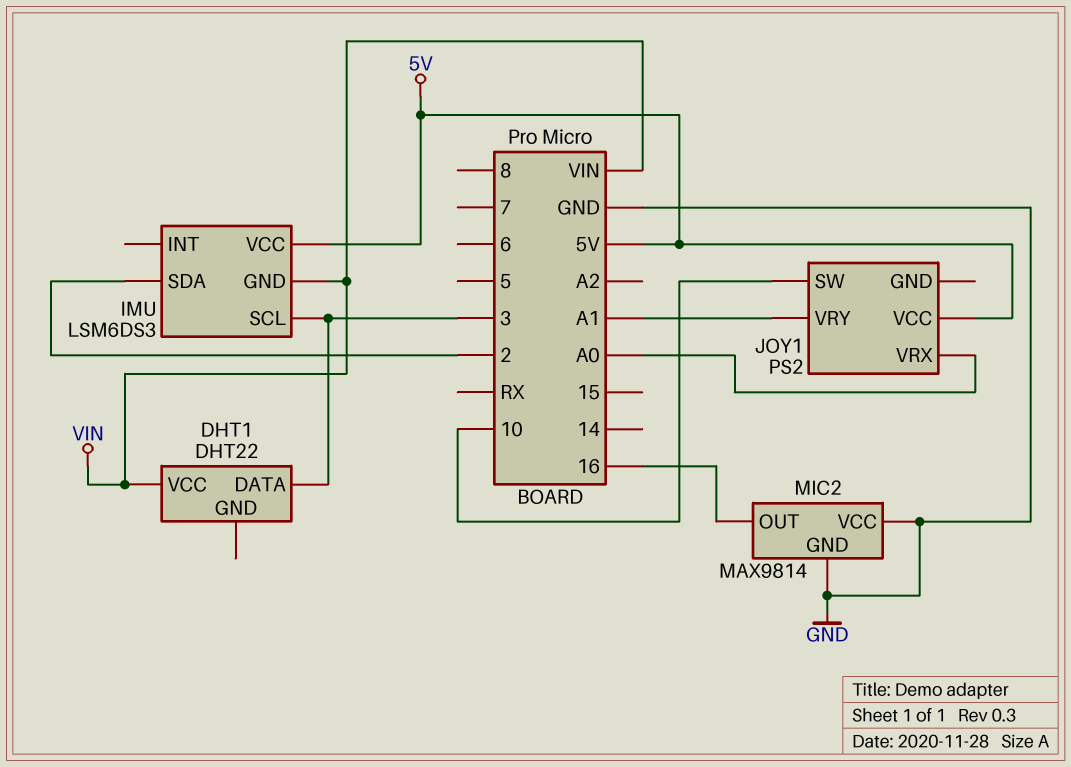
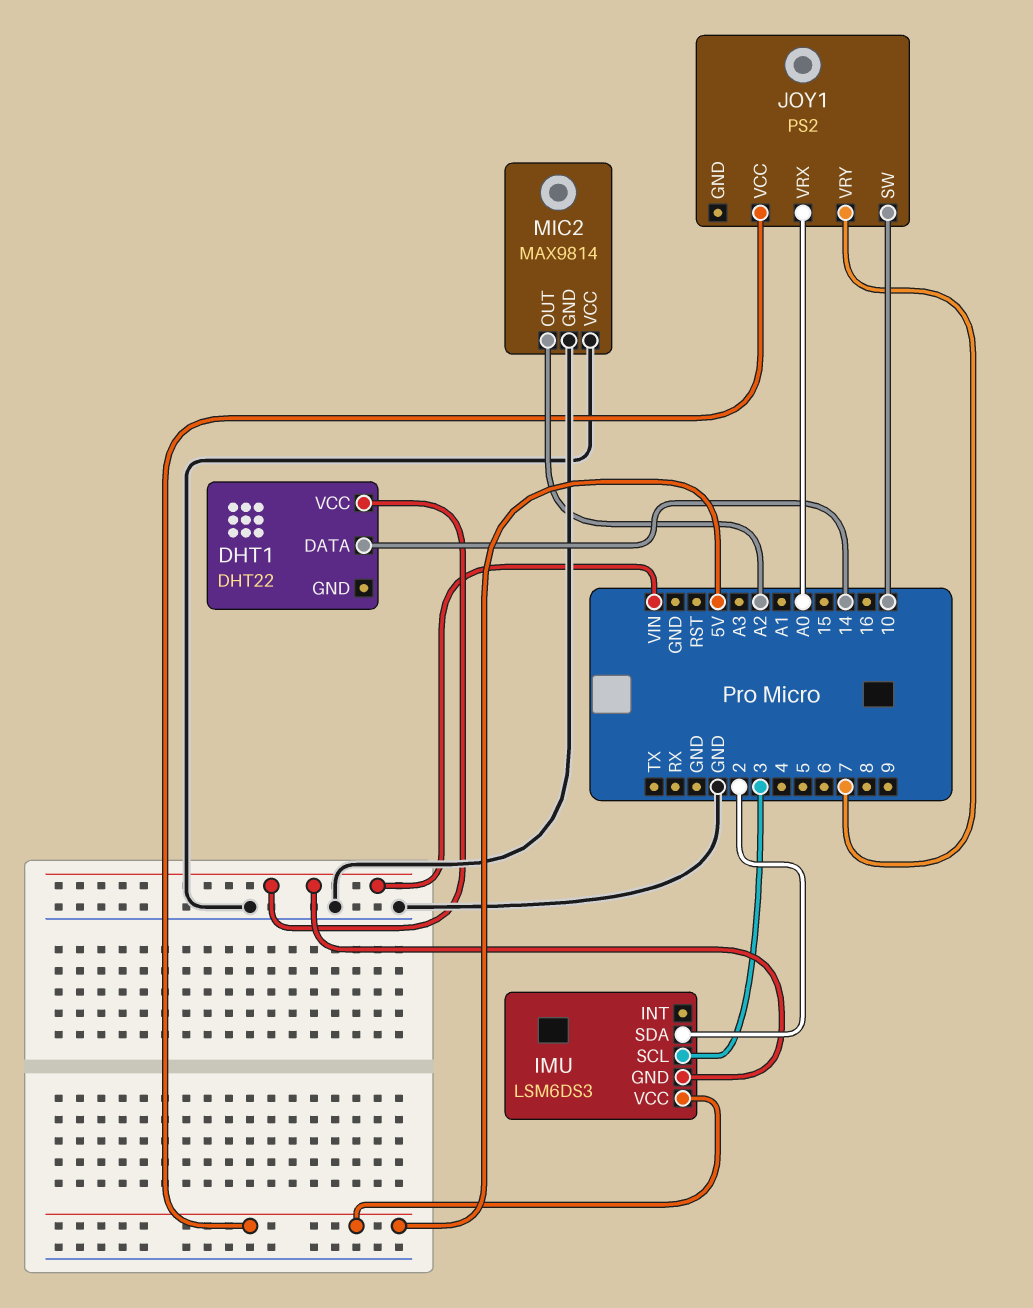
DHT1 pin DATA: 3 -> 14
JOY1 pin VRY: A1 -> 7
MIC2 pin OUT: 16 -> A2

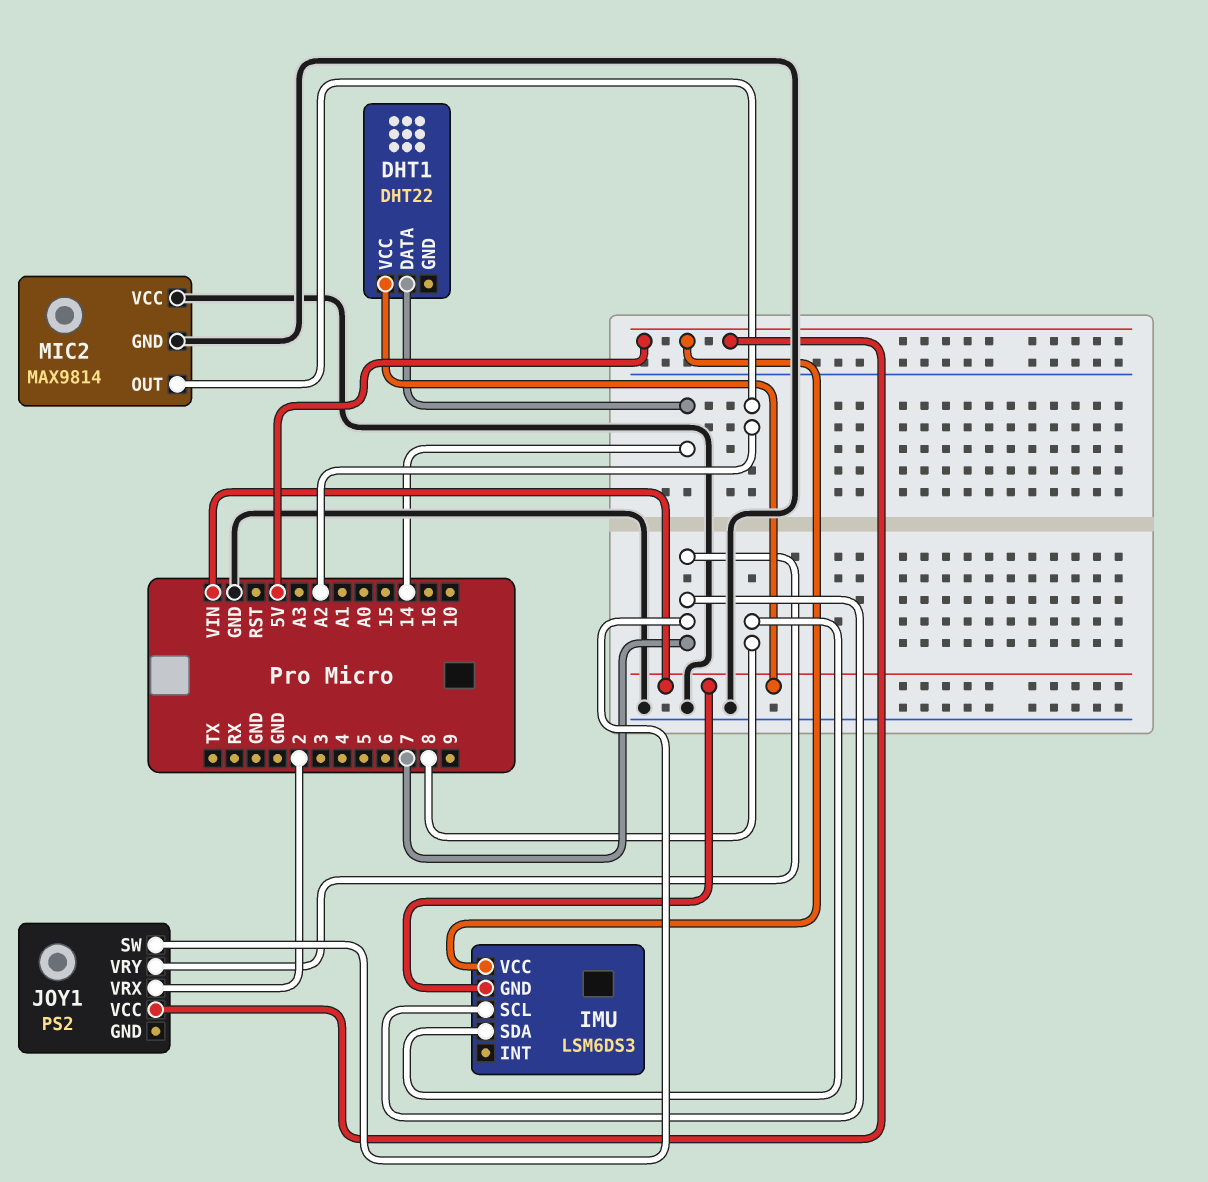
IMU pin SCL: 3 -> 7
IMU pin SDA: 2 -> 8
JOY1 pin SW: 10 -> 7
JOY1 pin VRX: A0 -> 2

